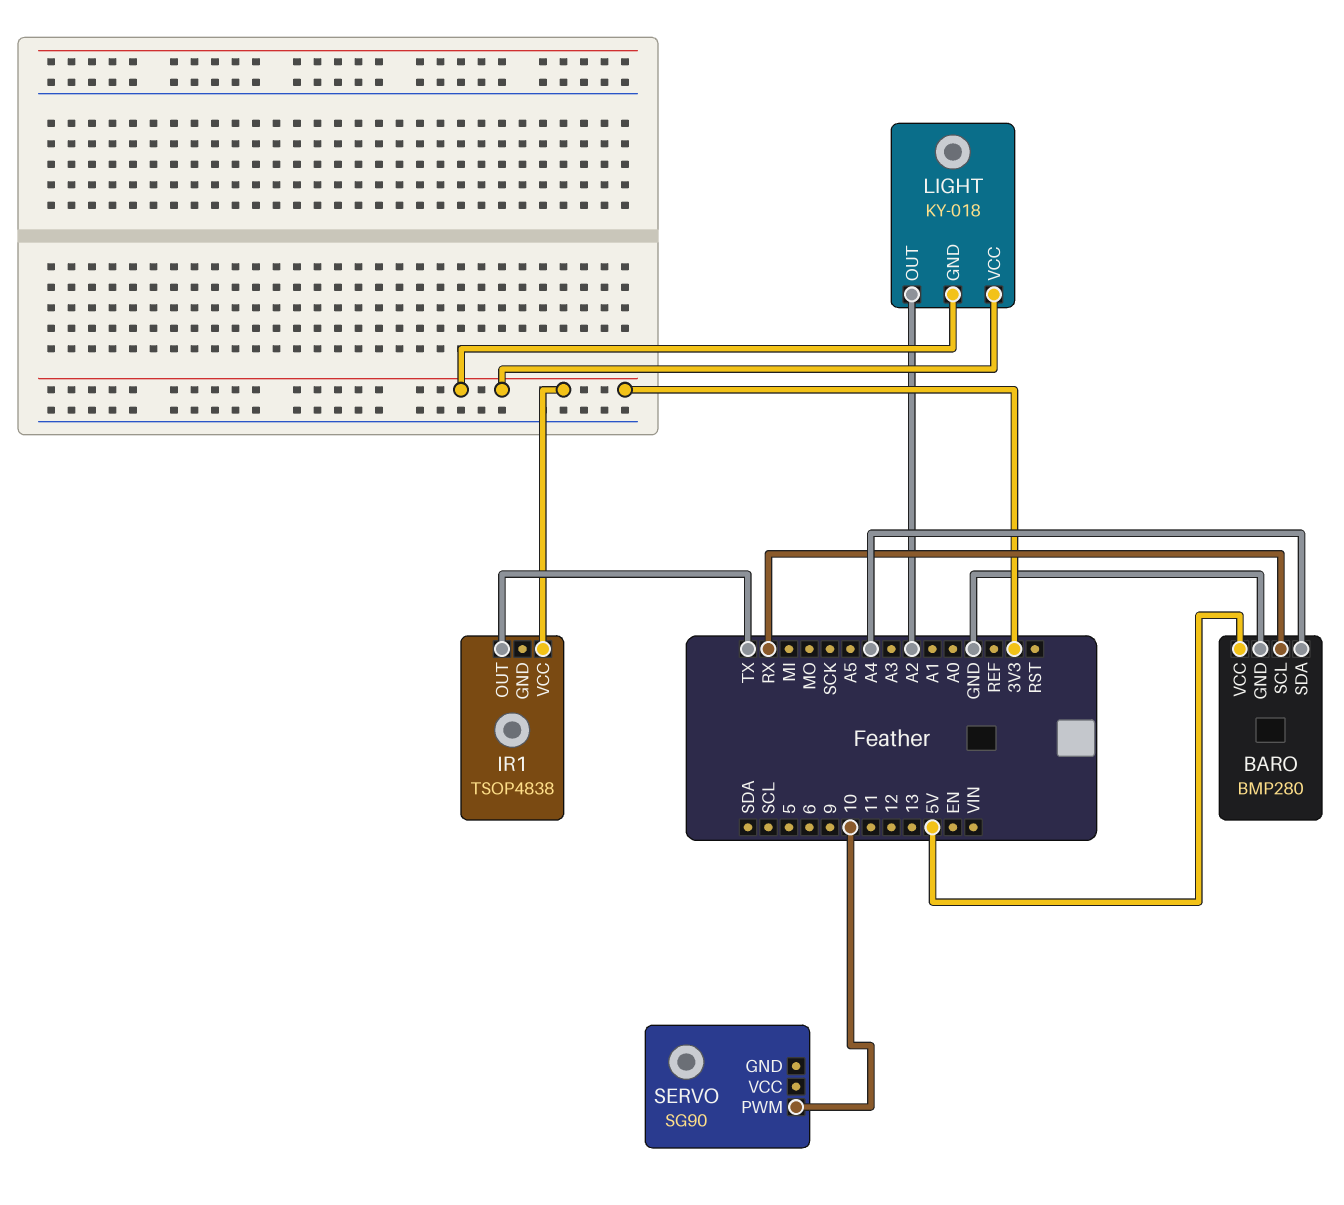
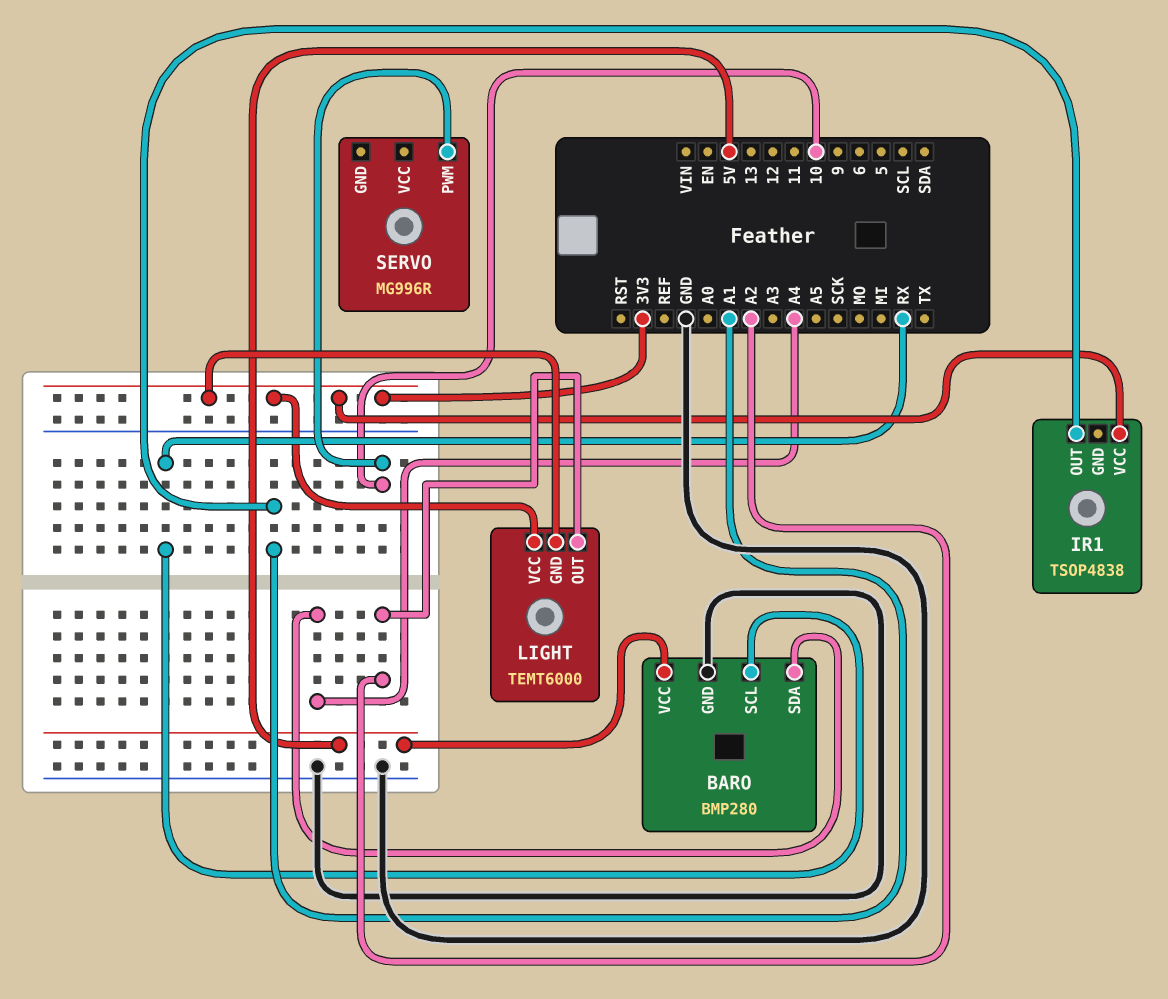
IR1 pin OUT: TX -> A1
LIGHT: KY-018 -> TEMT6000
SERVO: SG90 -> MG996R

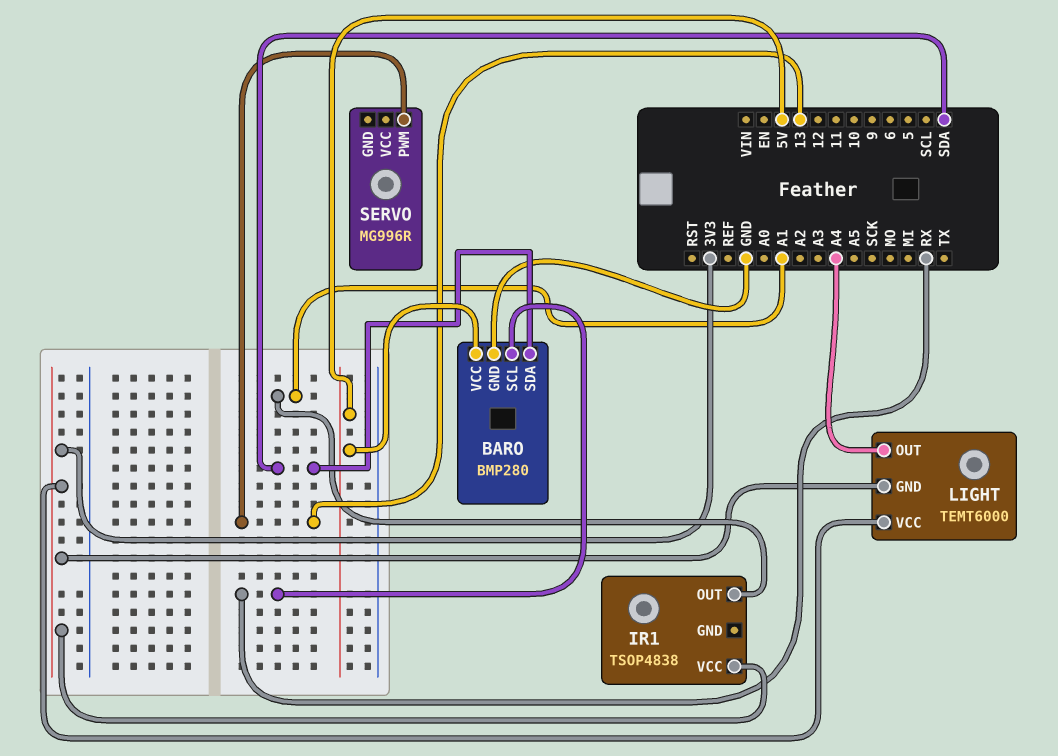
BARO pin SDA: A4 -> SDA
LIGHT pin OUT: A2 -> A4
SERVO pin PWM: 10 -> 13

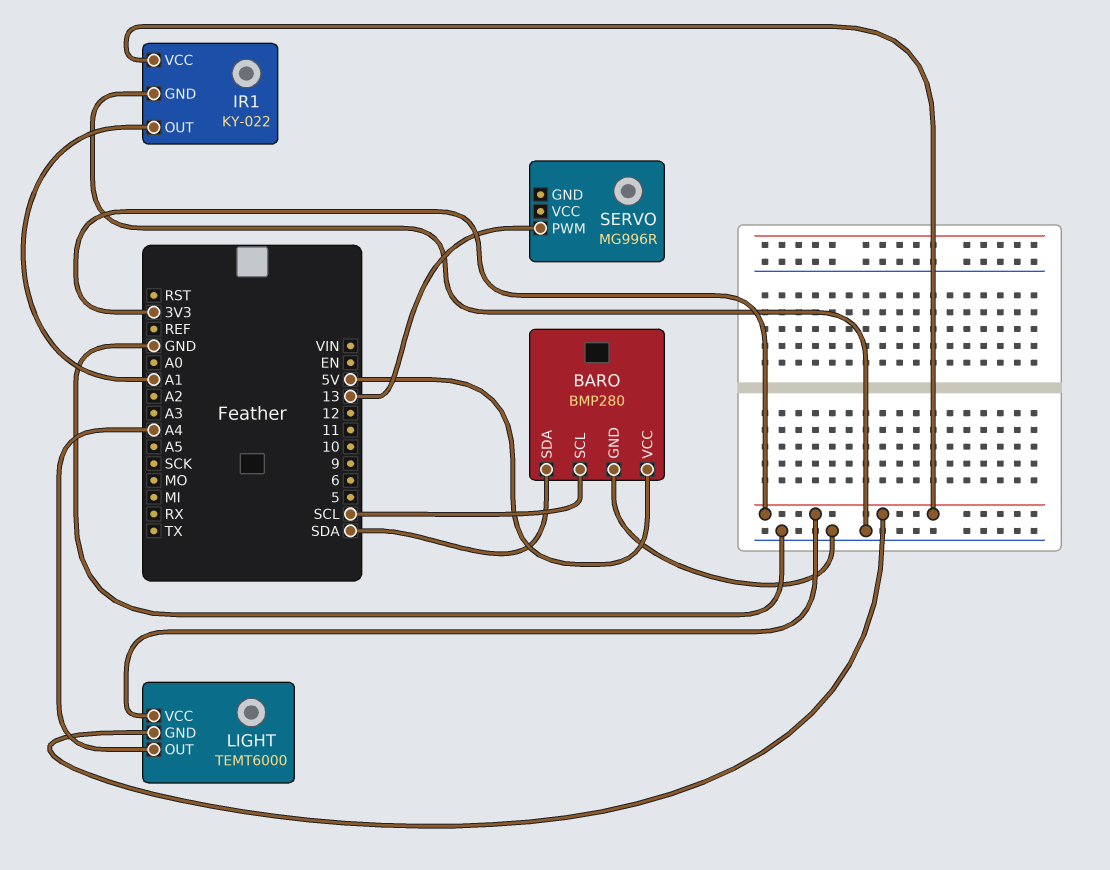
BARO pin SCL: RX -> SCL
IR1: TSOP4838 -> KY-022
IR1 pin GND: none -> GND

